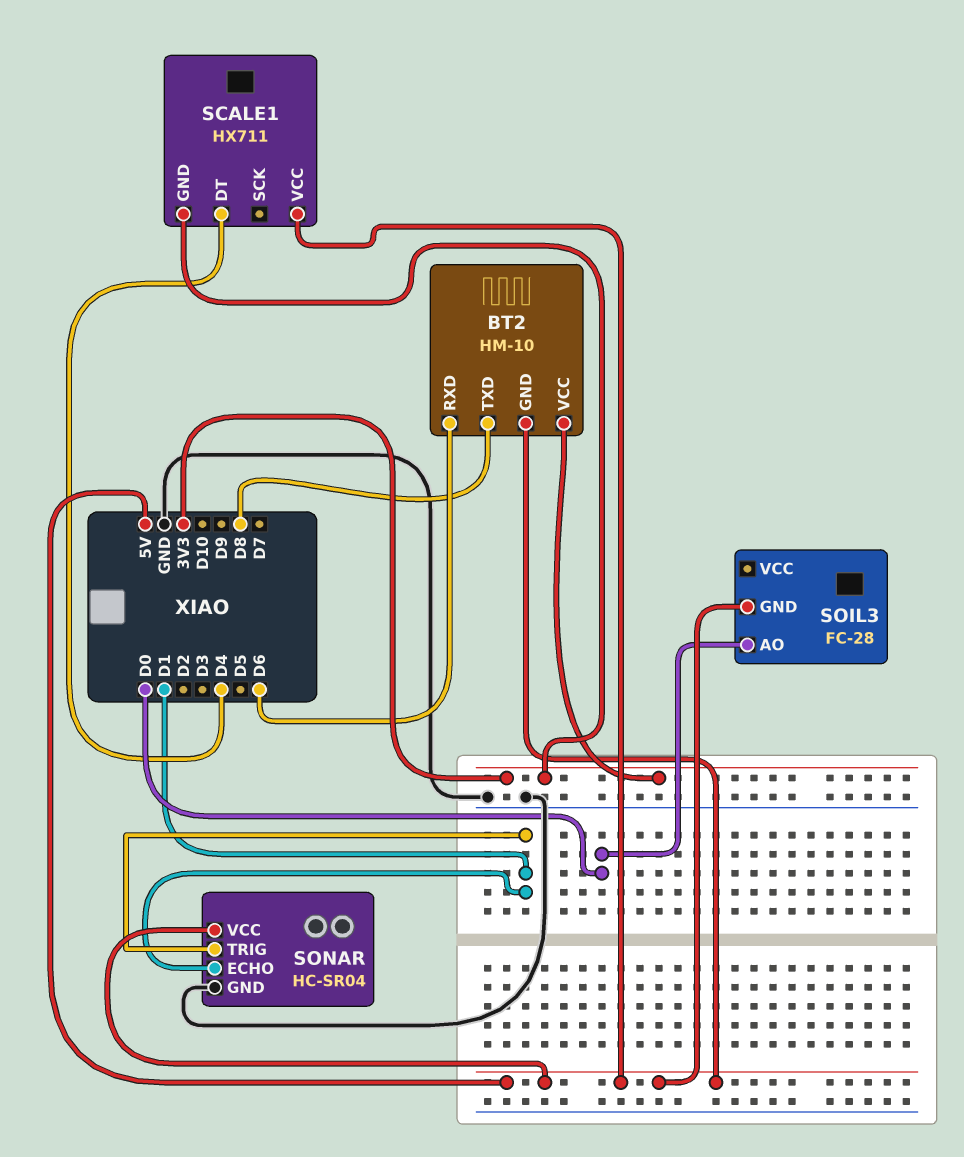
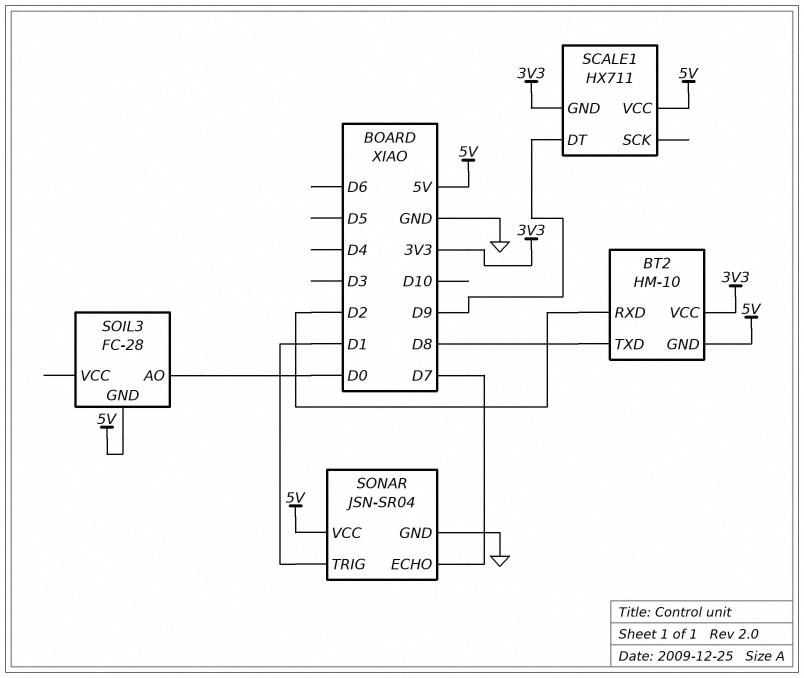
BT2 pin RXD: D6 -> D2
SCALE1 pin DT: D4 -> D9
SONAR: HC-SR04 -> JSN-SR04
SONAR pin ECHO: D1 -> D7

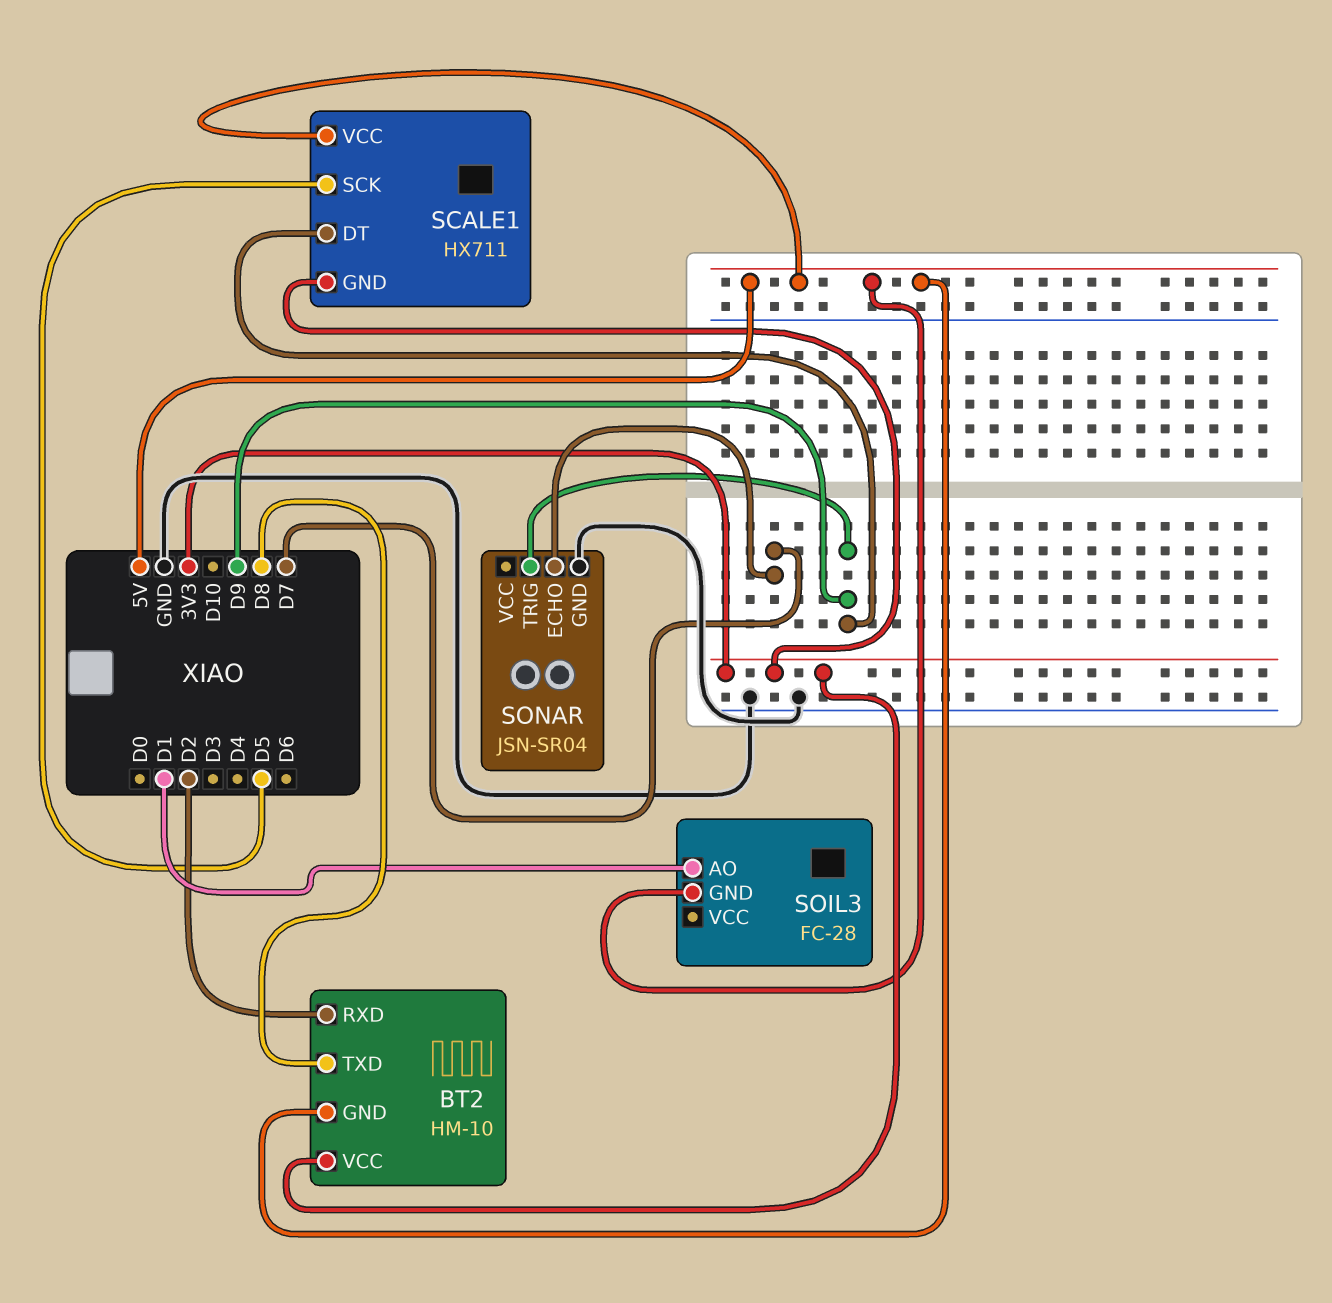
SCALE1 pin SCK: none -> D5
SOIL3 pin AO: D0 -> D1
SONAR pin TRIG: D1 -> D9
SONAR pin VCC: 5V -> none

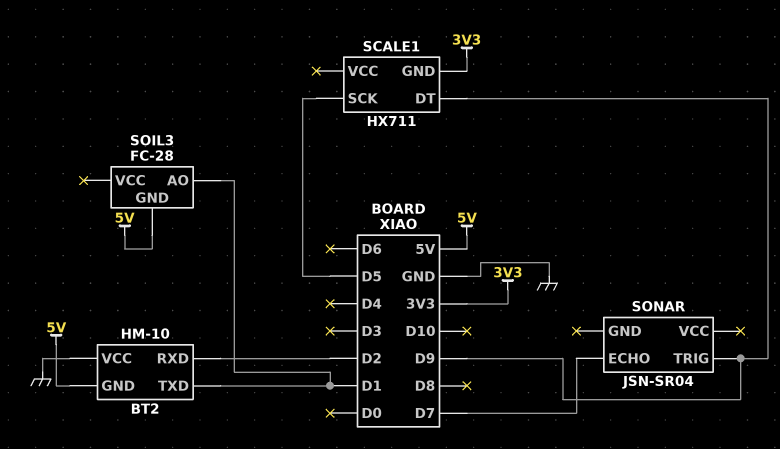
BT2 pin TXD: D8 -> D1
BT2 pin VCC: 3V3 -> GND
SCALE1 pin VCC: 5V -> none
SONAR pin GND: GND -> none

